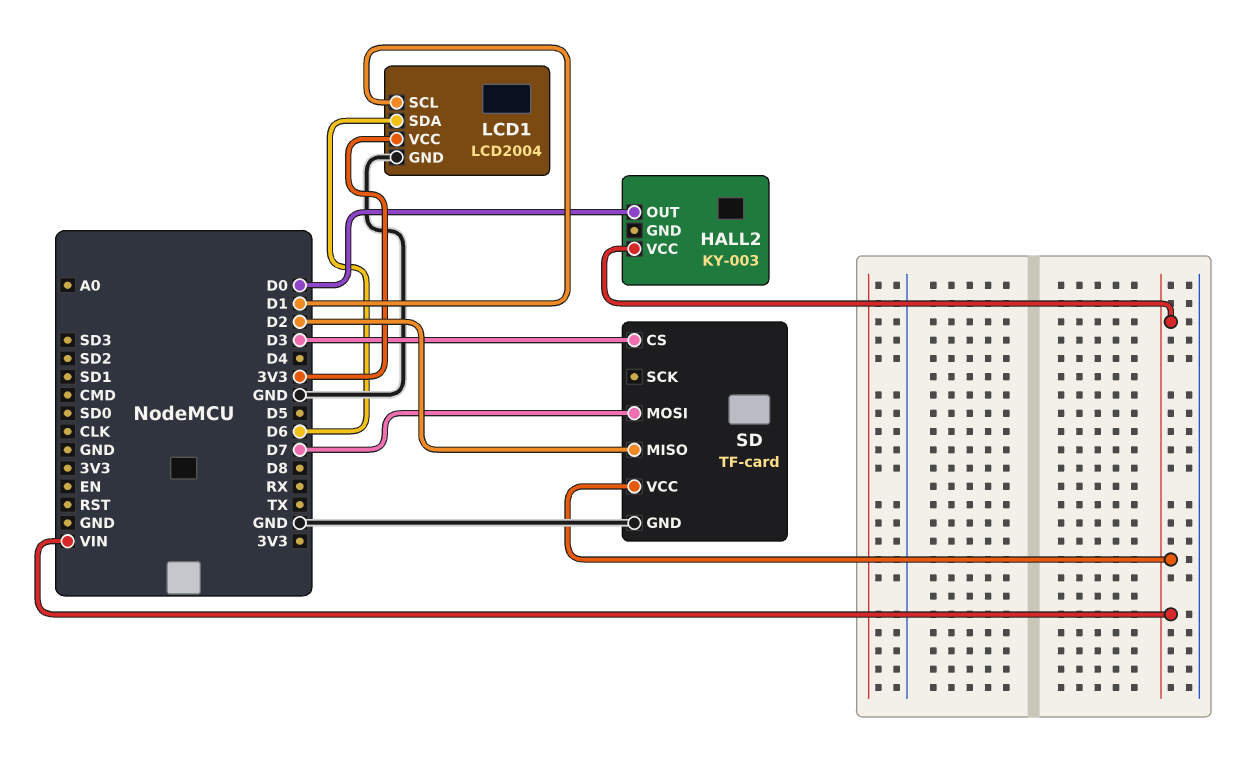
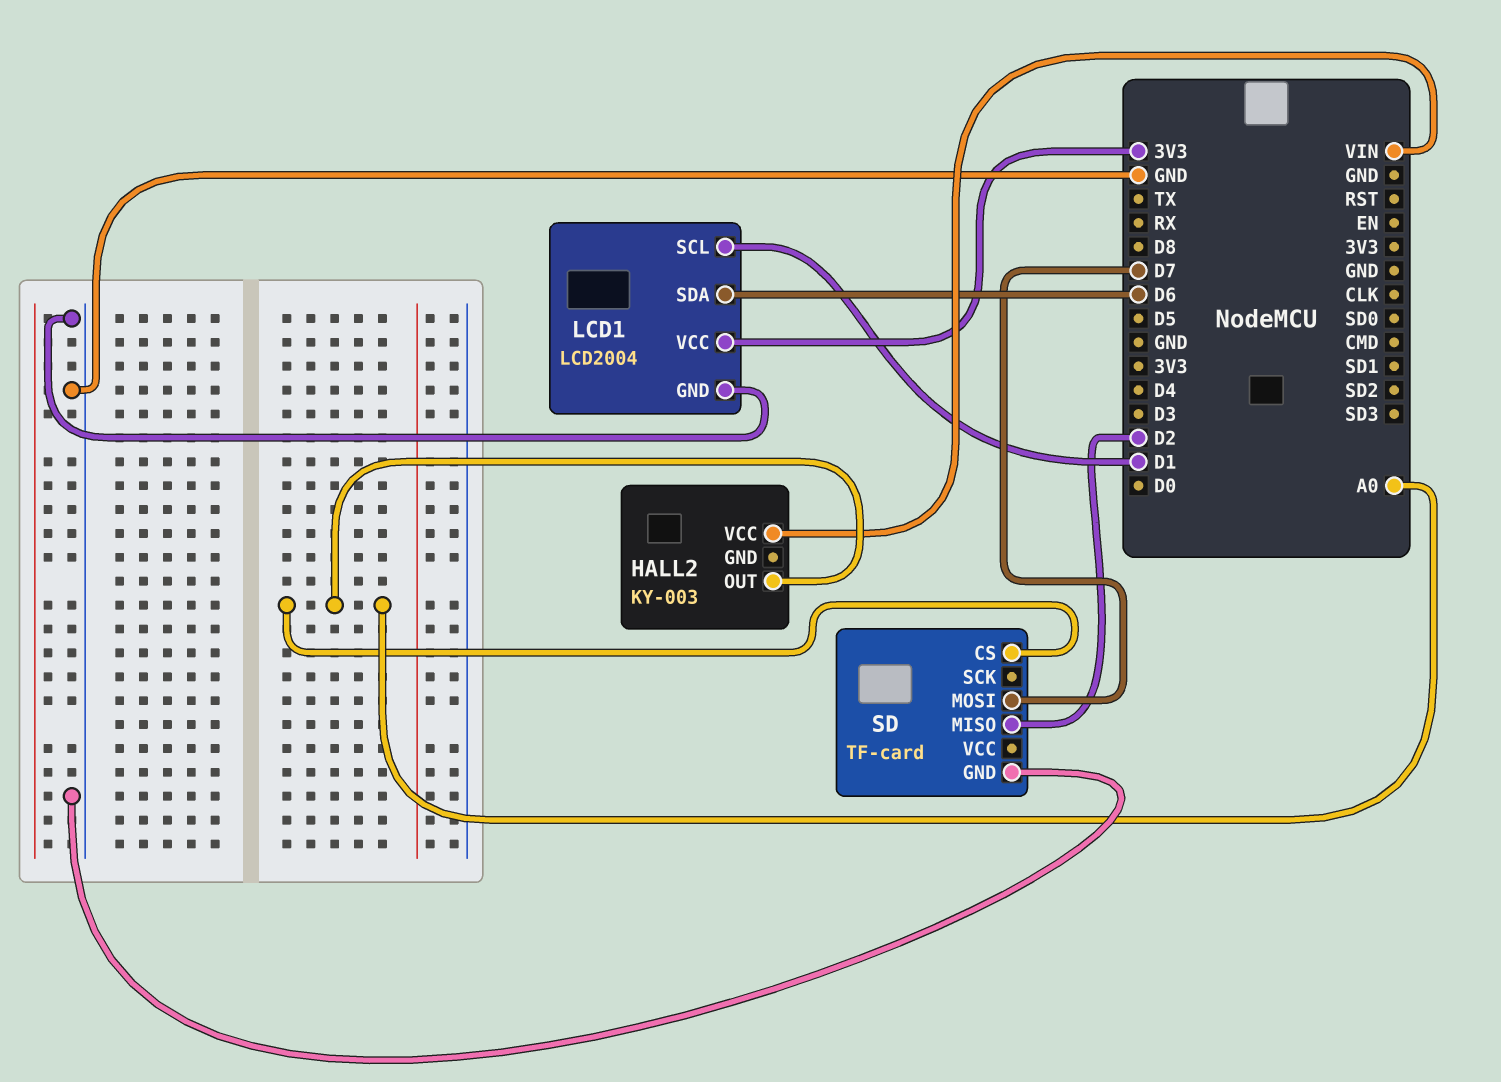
HALL2 pin OUT: D0 -> A0
SD pin CS: D3 -> A0
SD pin VCC: VIN -> none

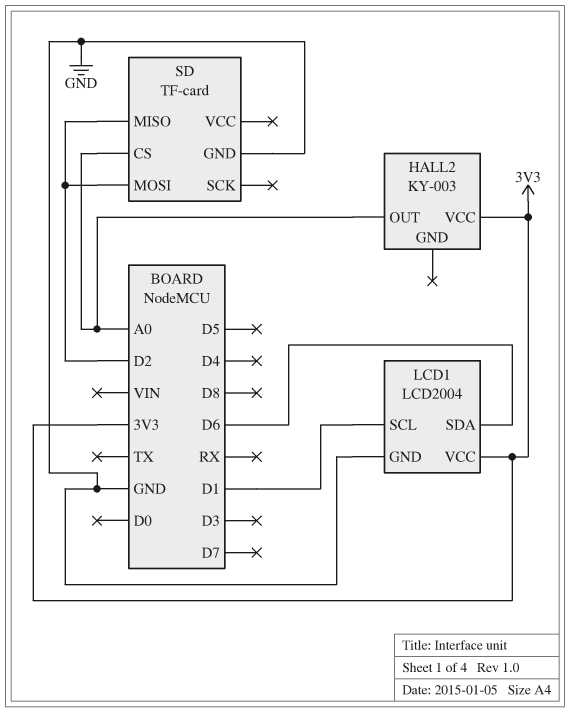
HALL2 pin VCC: VIN -> 3V3
SD pin MOSI: D7 -> D2

